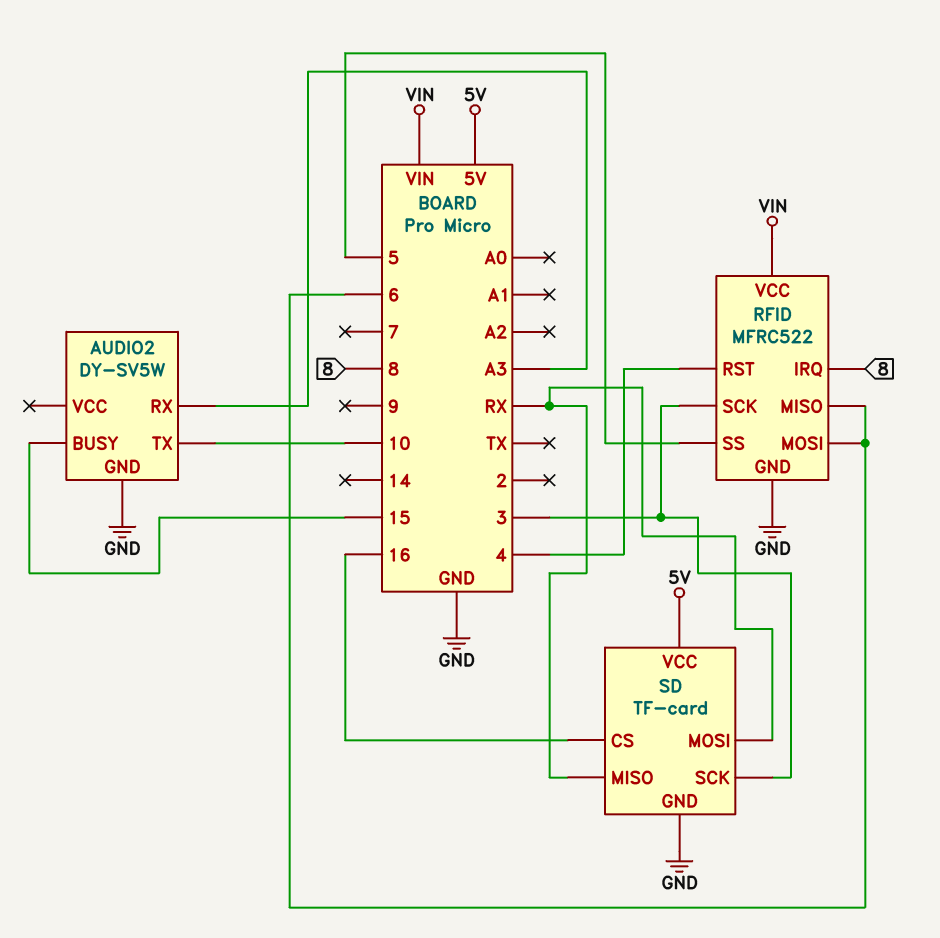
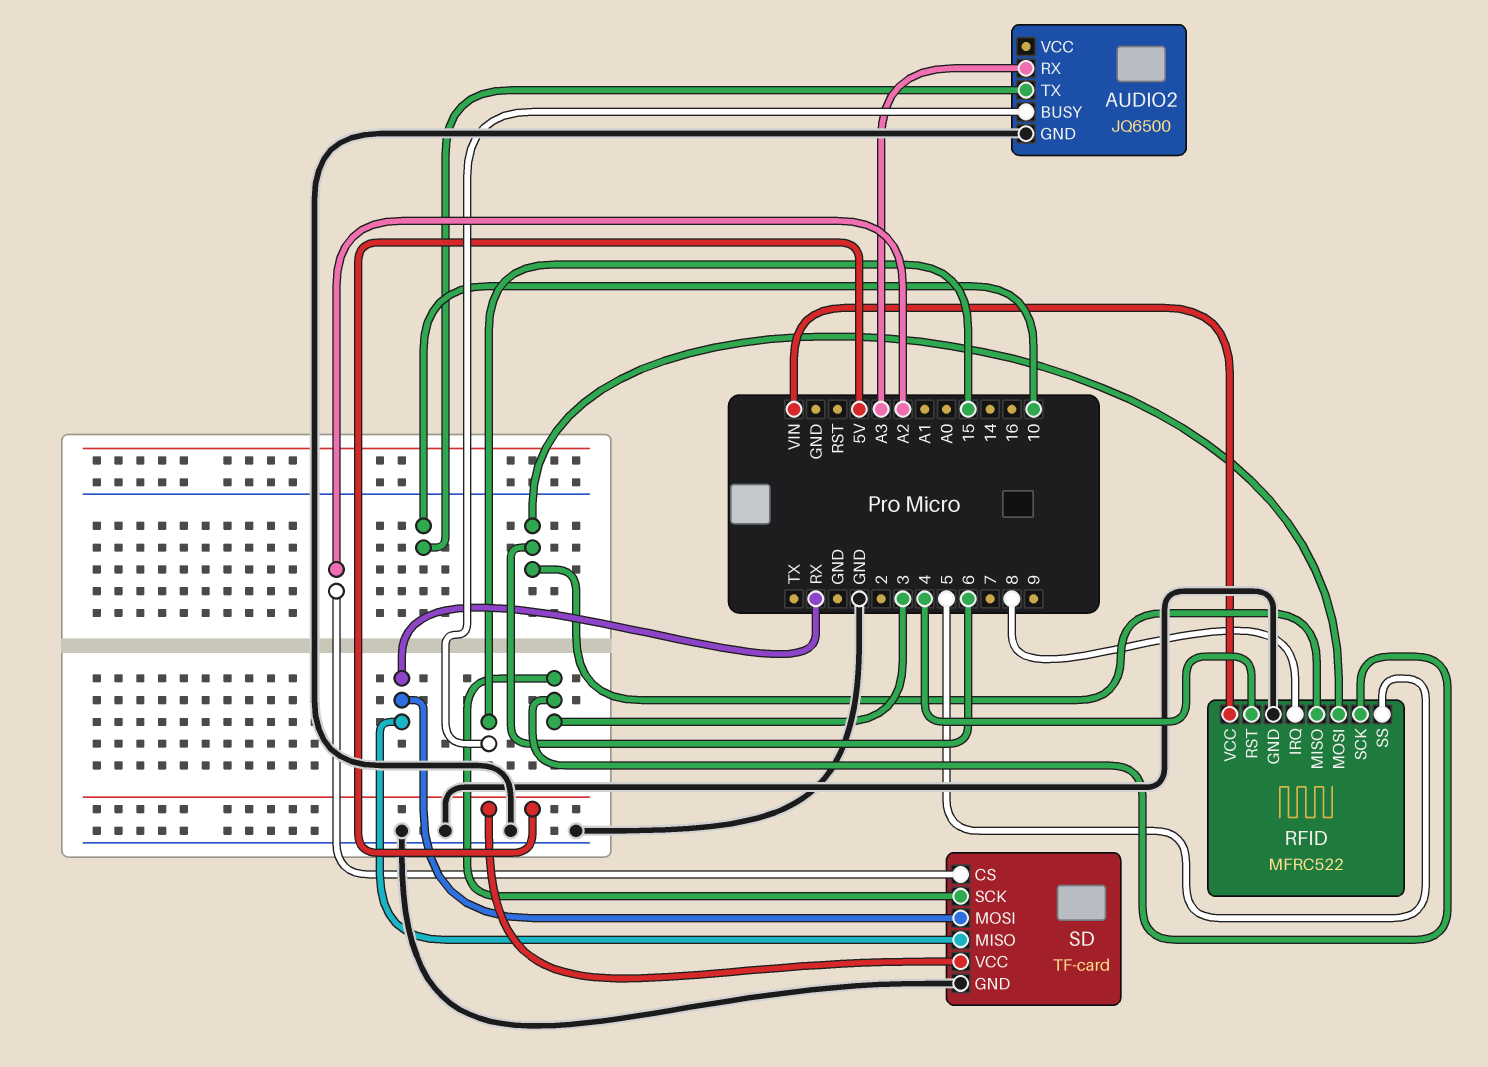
AUDIO2: DY-SV5W -> JQ6500
SD pin CS: 16 -> A2

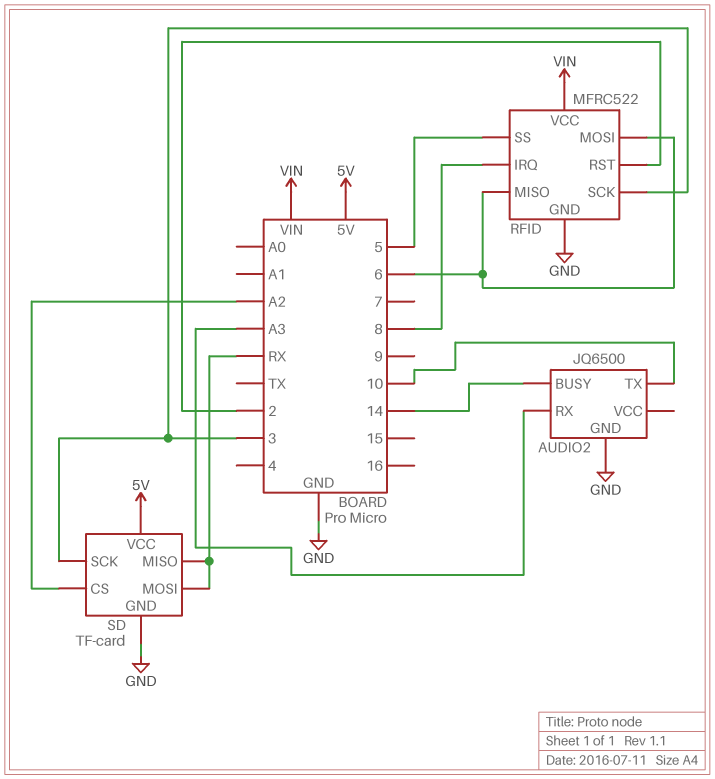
AUDIO2 pin BUSY: 15 -> 14
RFID pin RST: 4 -> 2

